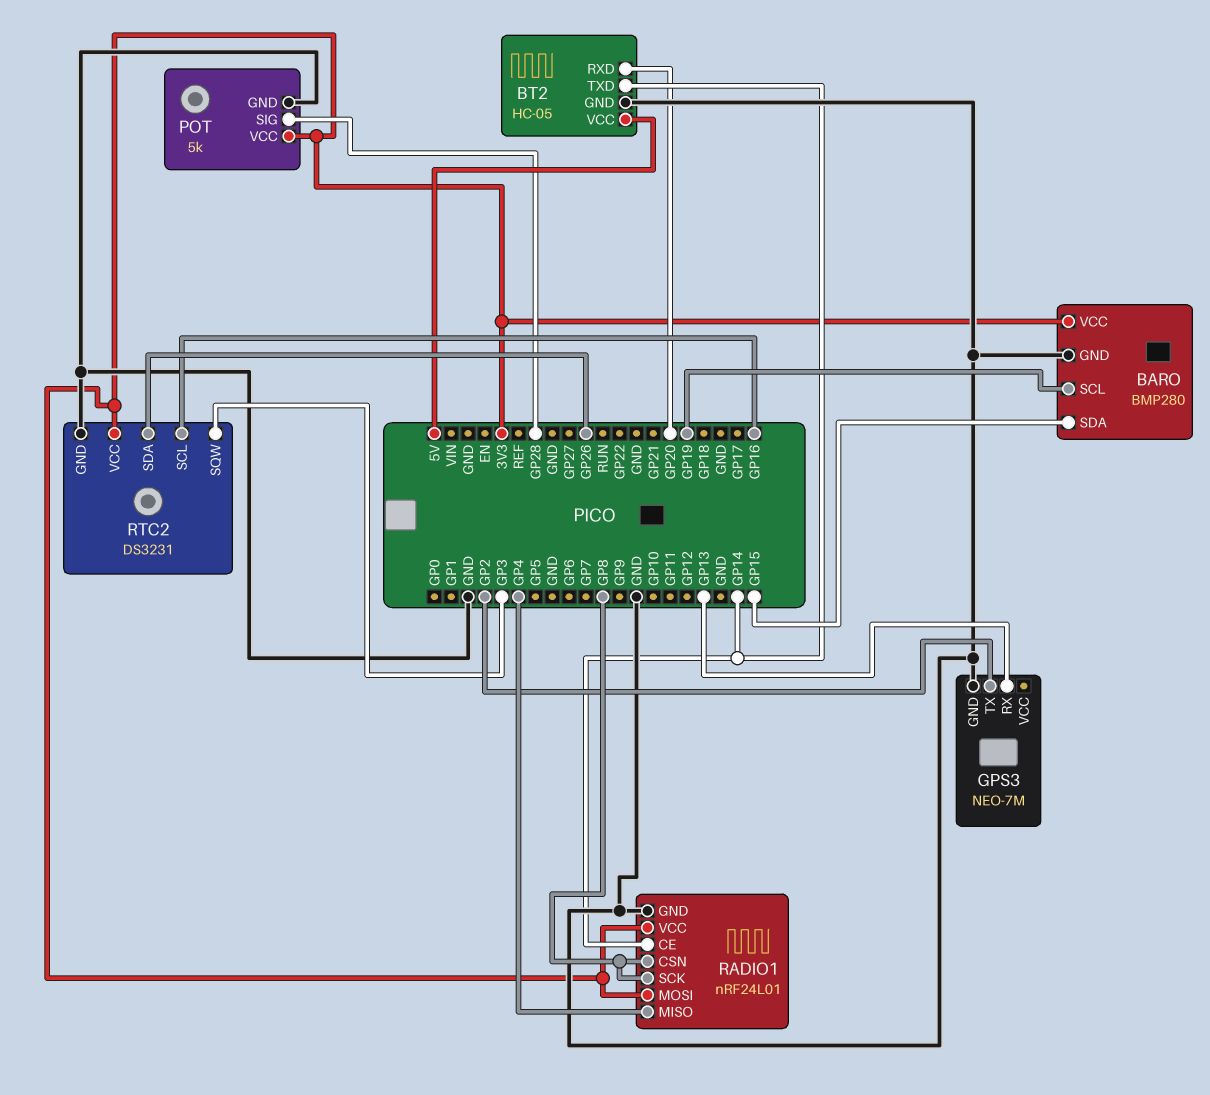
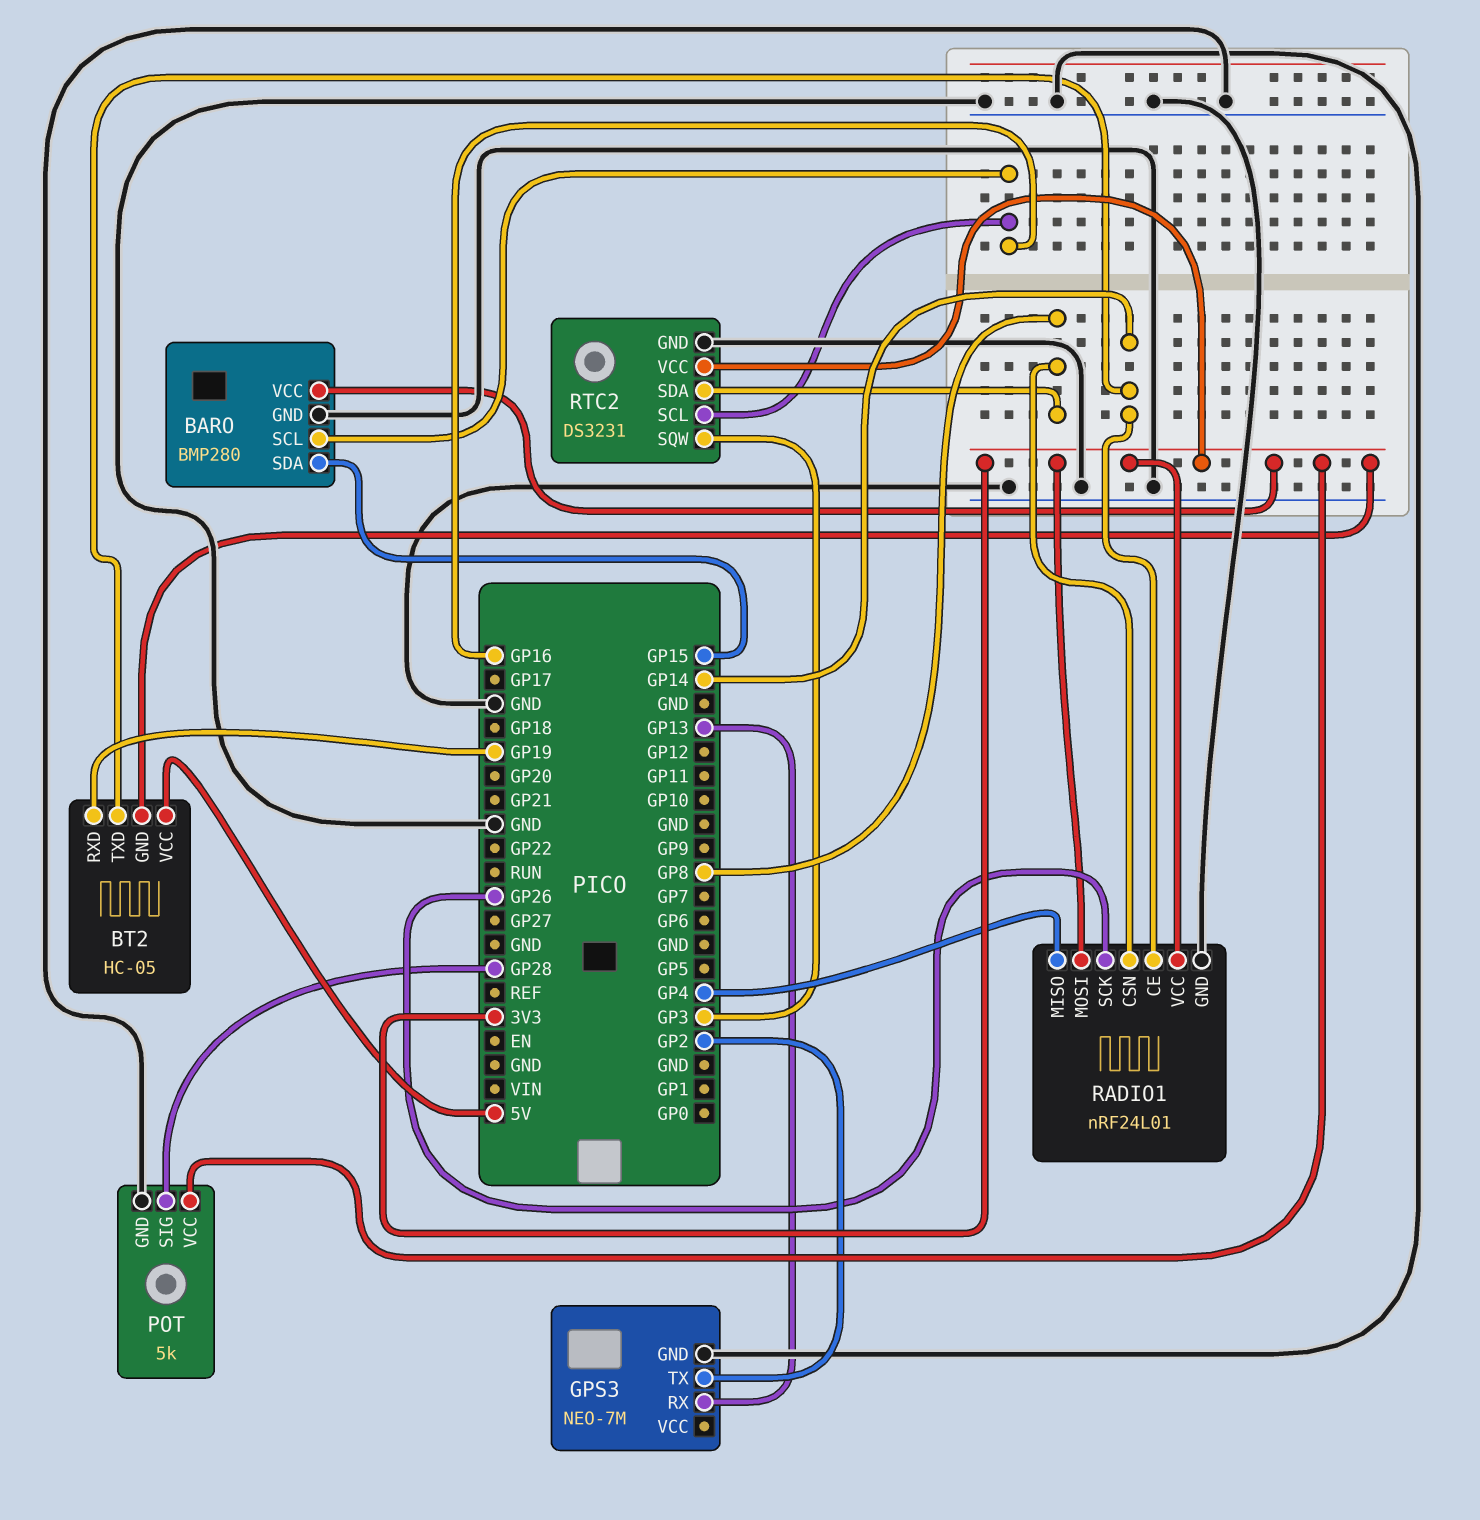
BARO pin SCL: GP19 -> GP16
BT2 pin GND: GND -> 3V3
BT2 pin RXD: GP20 -> GP19
RADIO1 pin SCK: GP8 -> GP26
RTC2 pin SDA: GP26 -> GP8

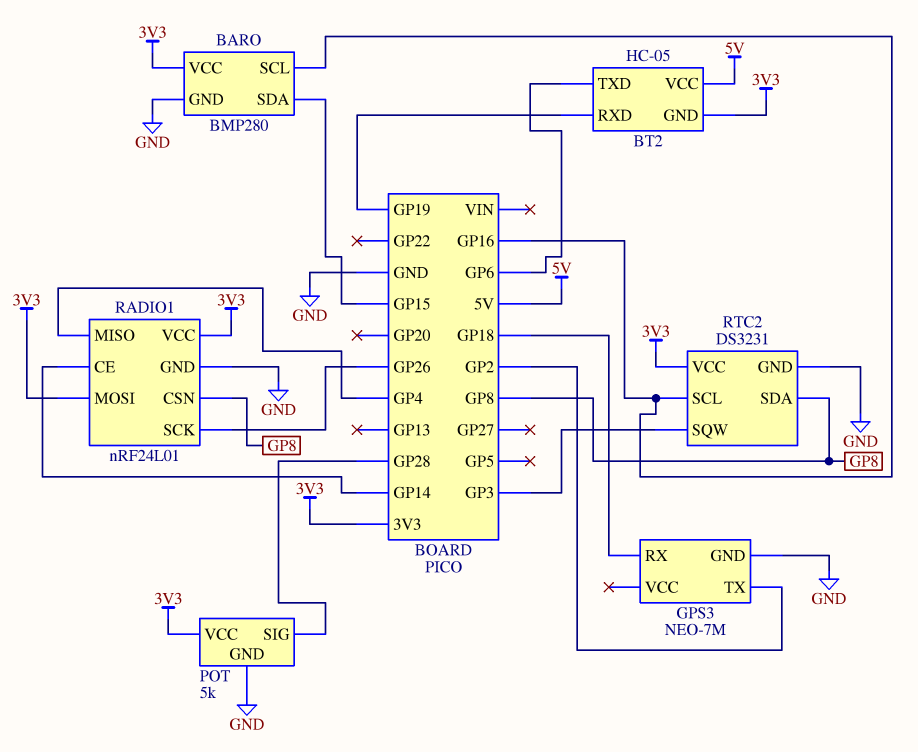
BT2 pin TXD: GP14 -> GP6
GPS3 pin RX: GP13 -> GP18

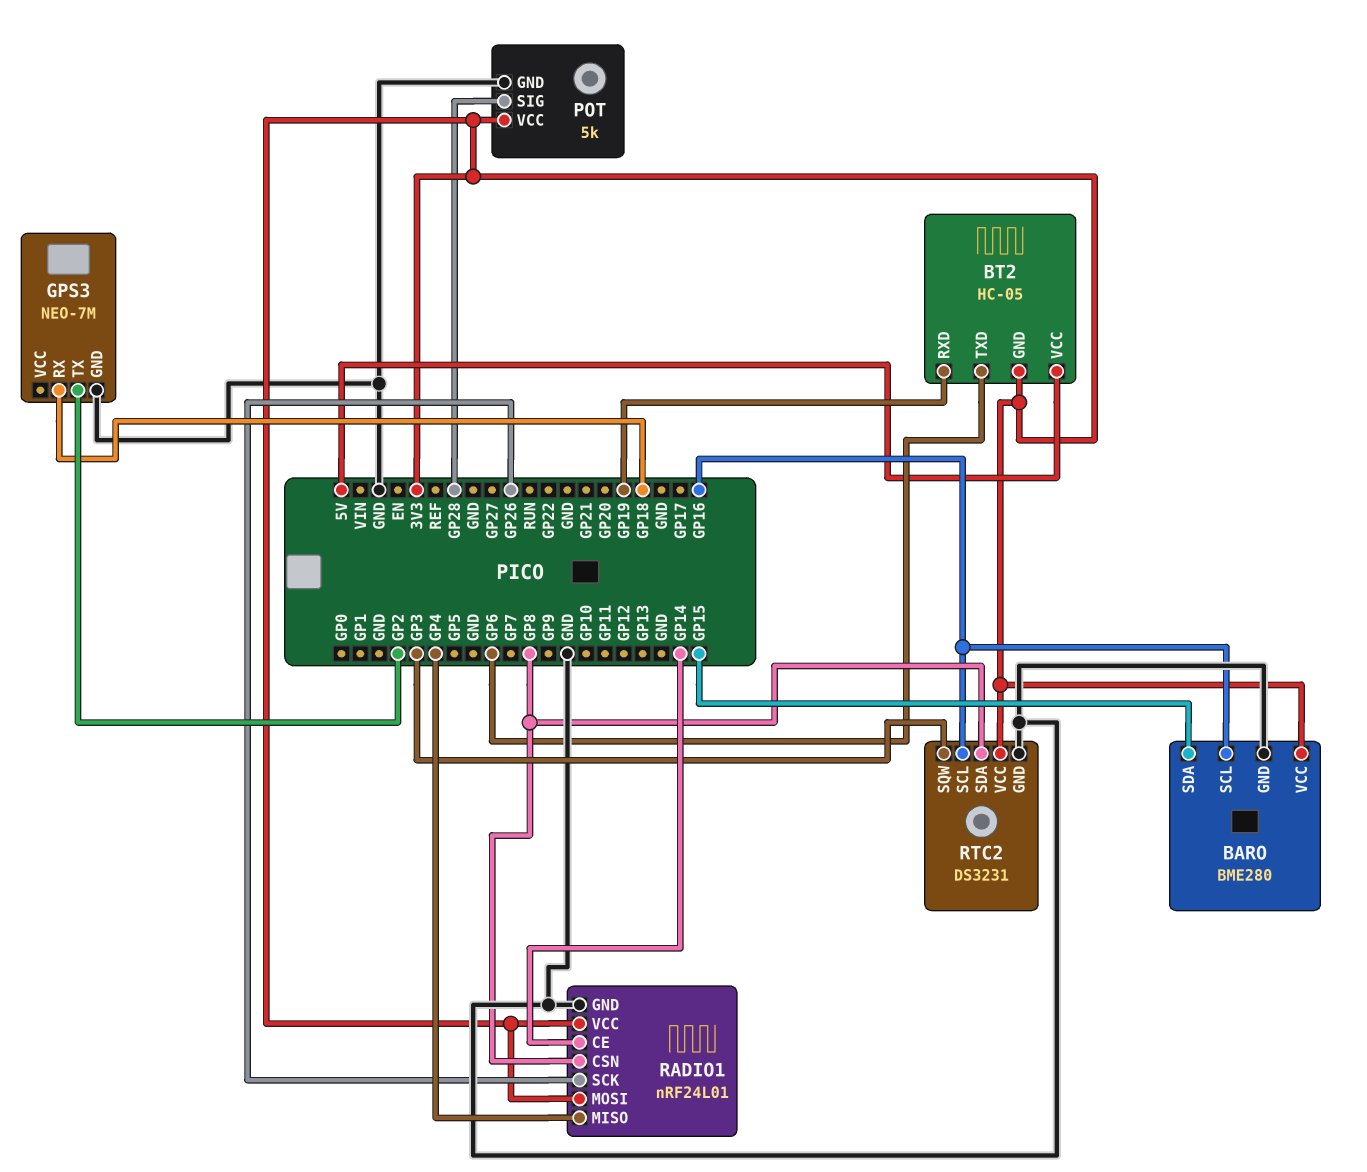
BARO: BMP280 -> BME280

